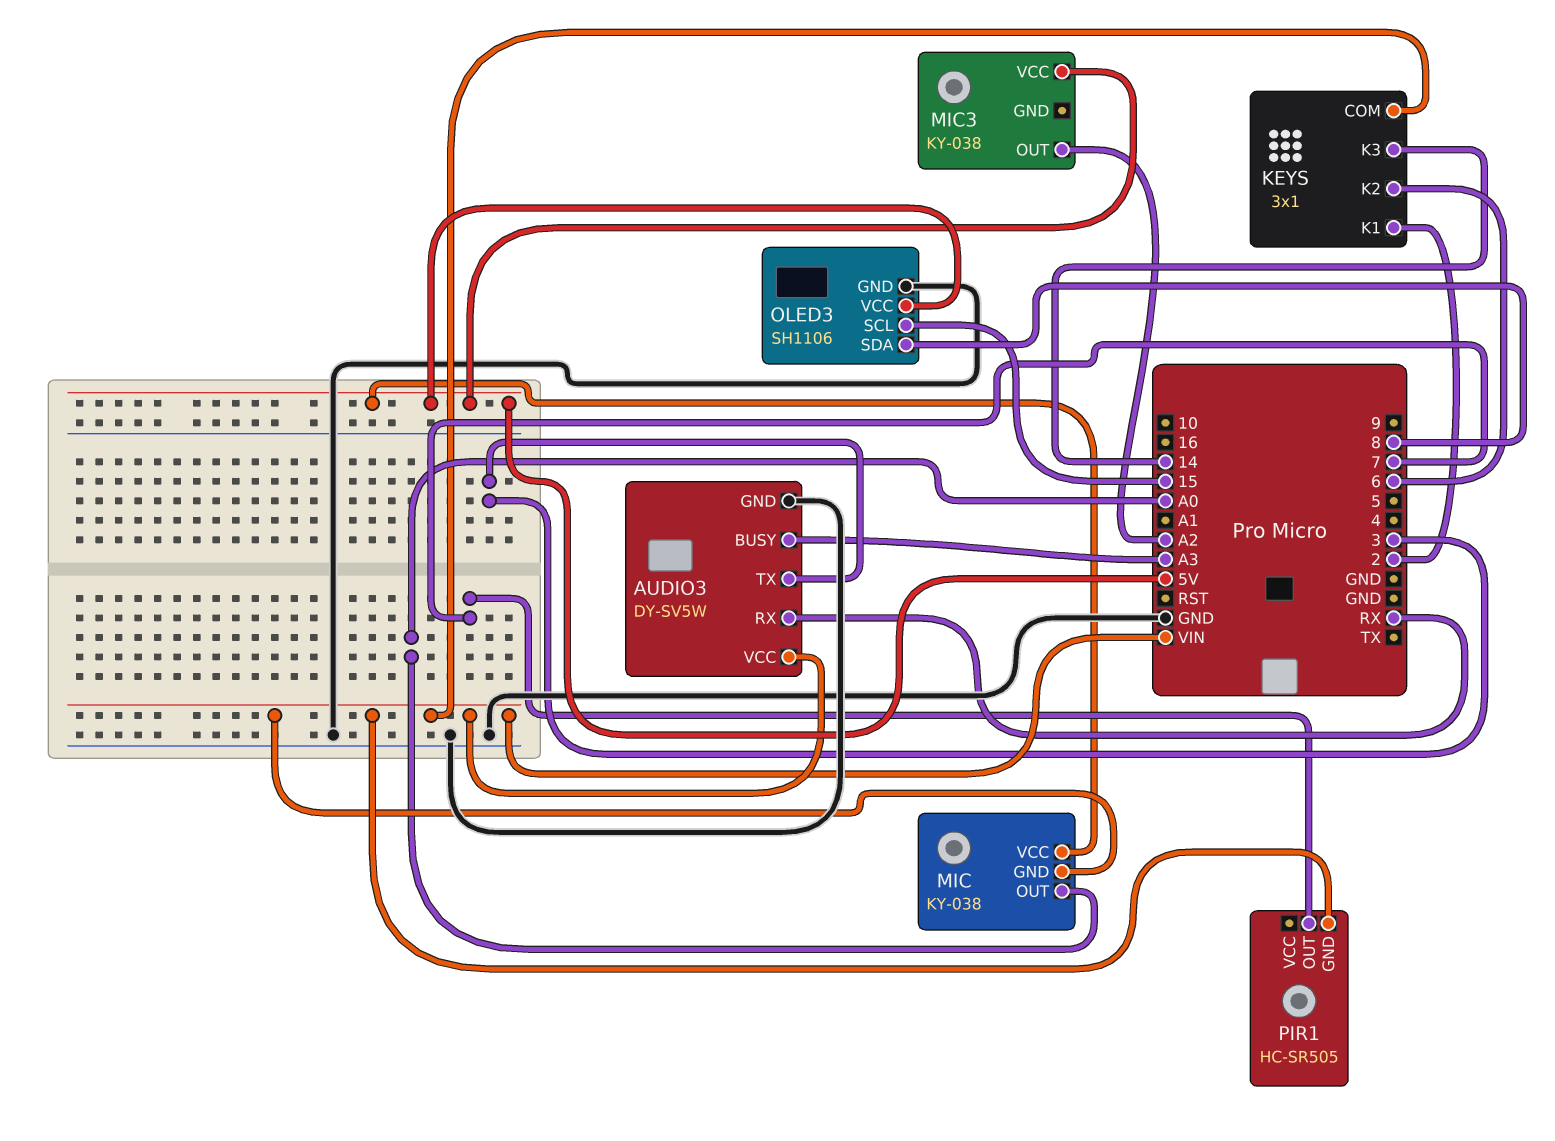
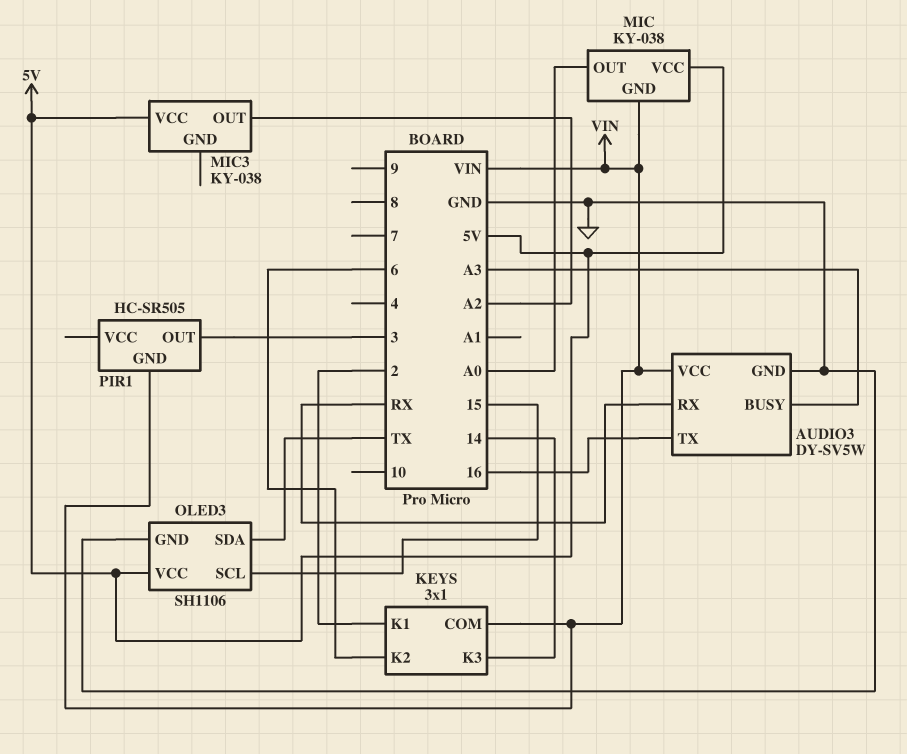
AUDIO3 pin TX: 3 -> 16
OLED3 pin SDA: 8 -> TX
PIR1 pin OUT: 7 -> 3

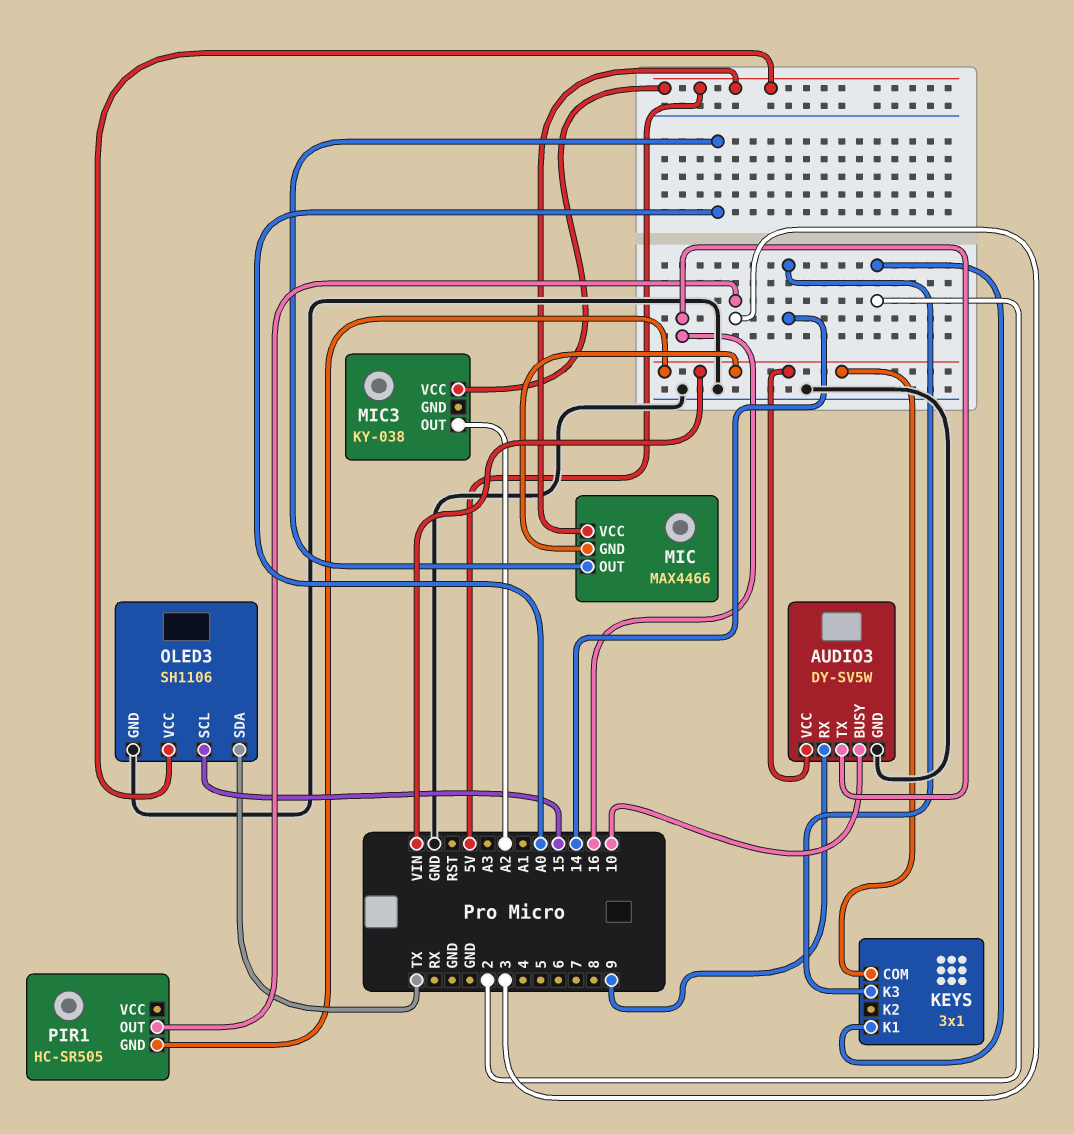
AUDIO3 pin BUSY: A3 -> 10
AUDIO3 pin RX: RX -> 9
KEYS pin K2: 6 -> none
MIC: KY-038 -> MAX4466

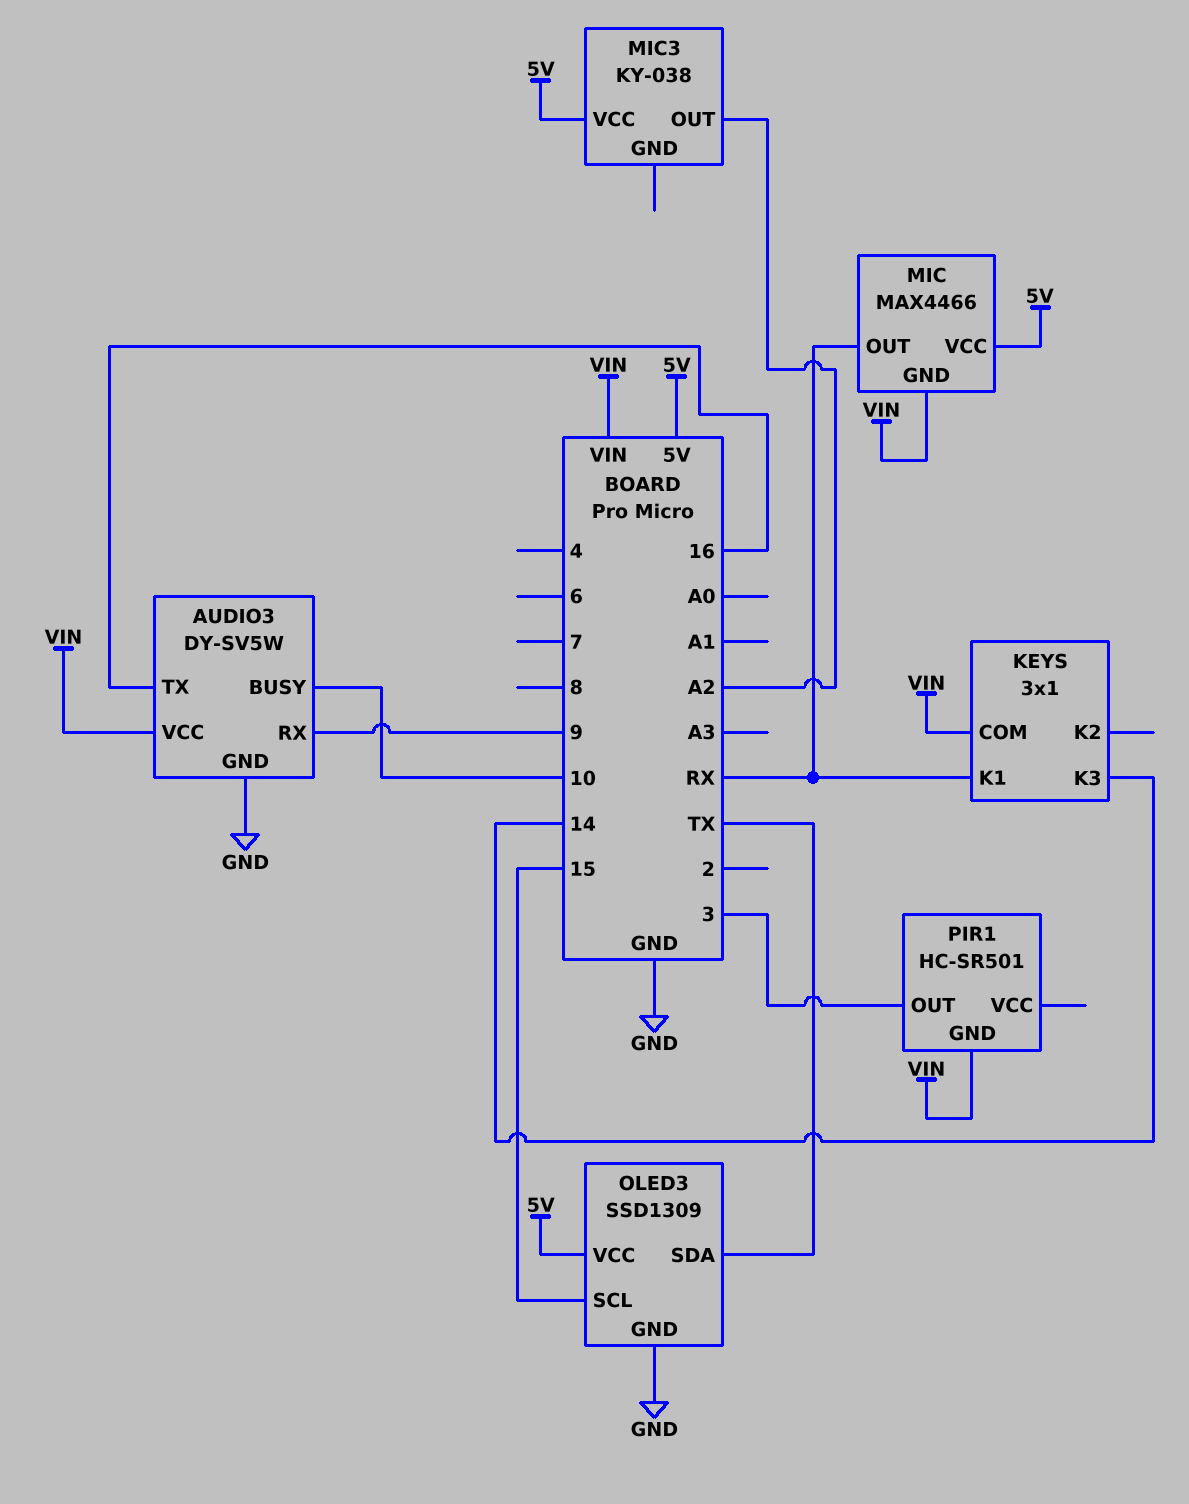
KEYS pin K1: 2 -> RX
MIC pin OUT: A0 -> RX
OLED3: SH1106 -> SSD1309
PIR1: HC-SR505 -> HC-SR501

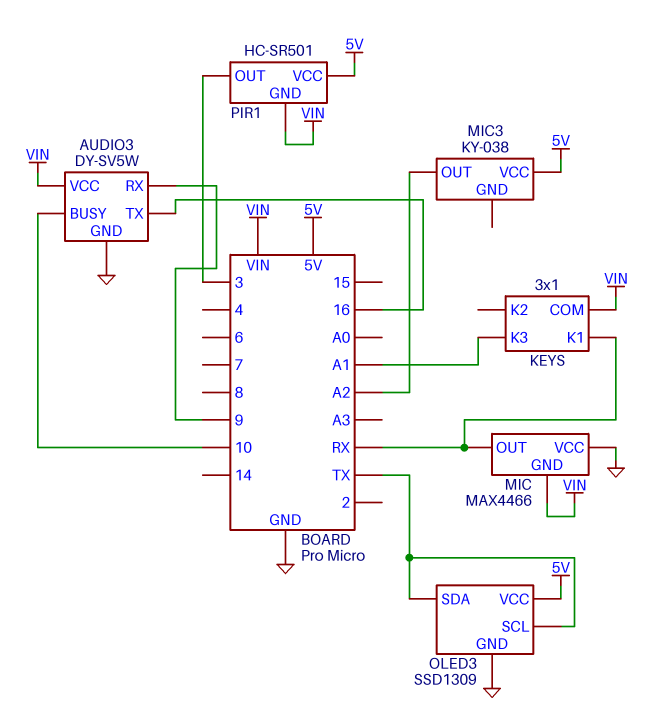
KEYS pin K3: 14 -> A1
MIC pin VCC: 5V -> GND
OLED3 pin SCL: 15 -> TX
PIR1 pin VCC: none -> 5V

